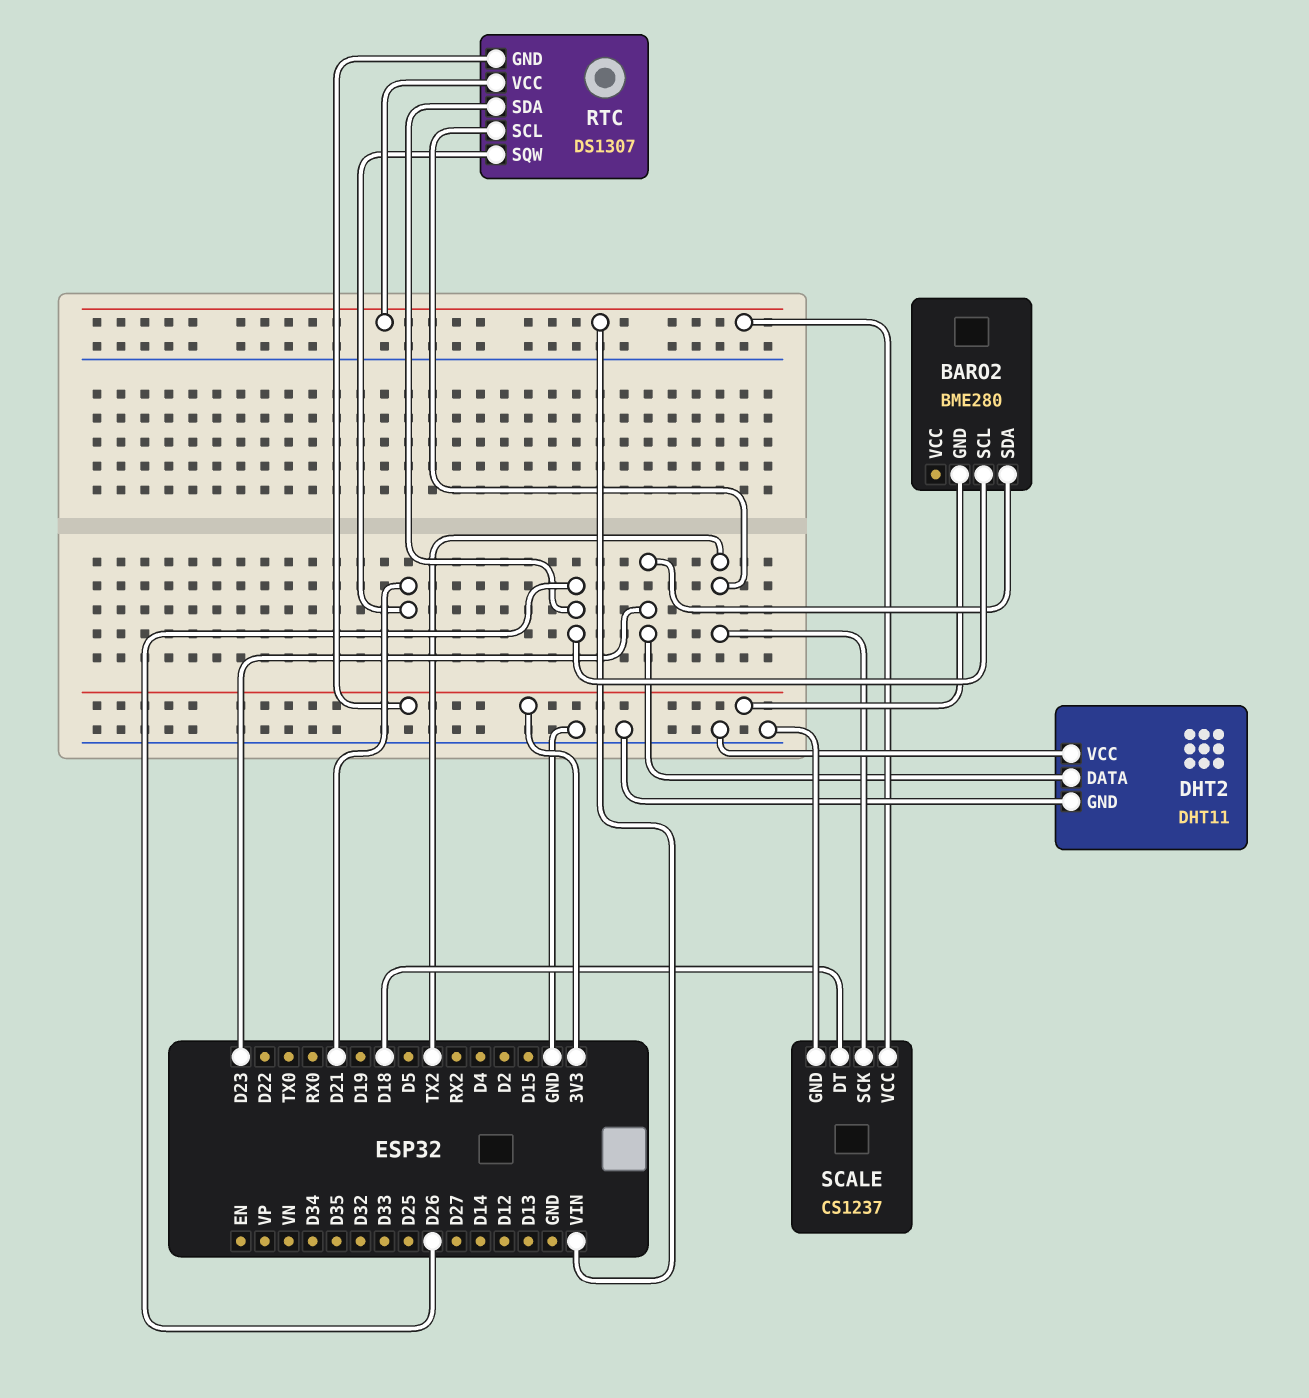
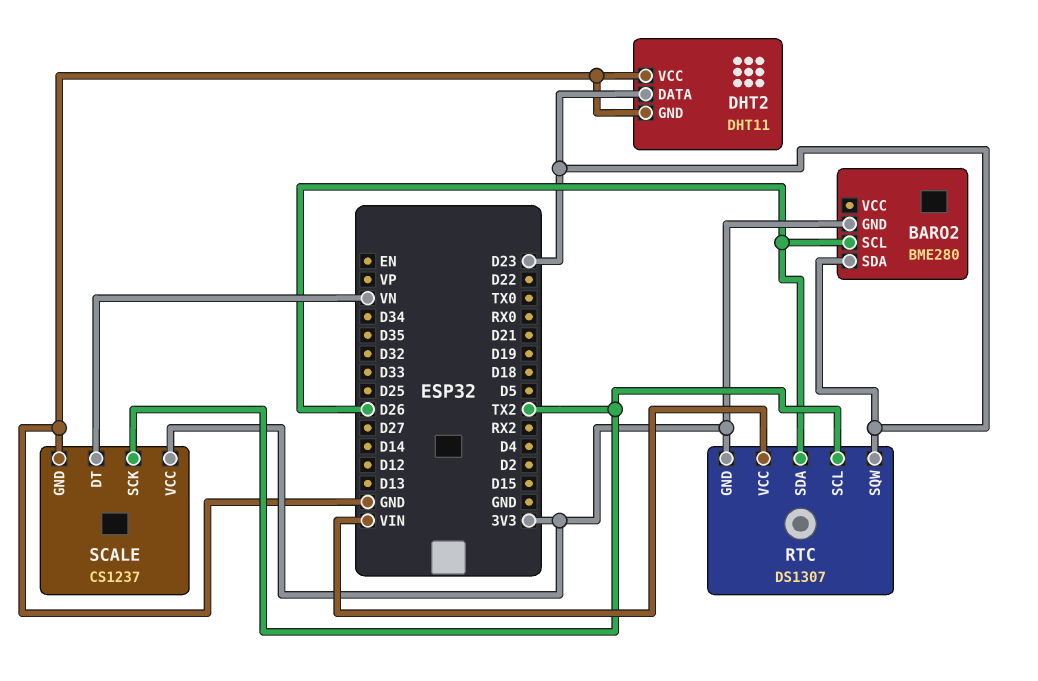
RTC pin SQW: D21 -> D23
SCALE pin DT: D18 -> VN
SCALE pin VCC: VIN -> 3V3

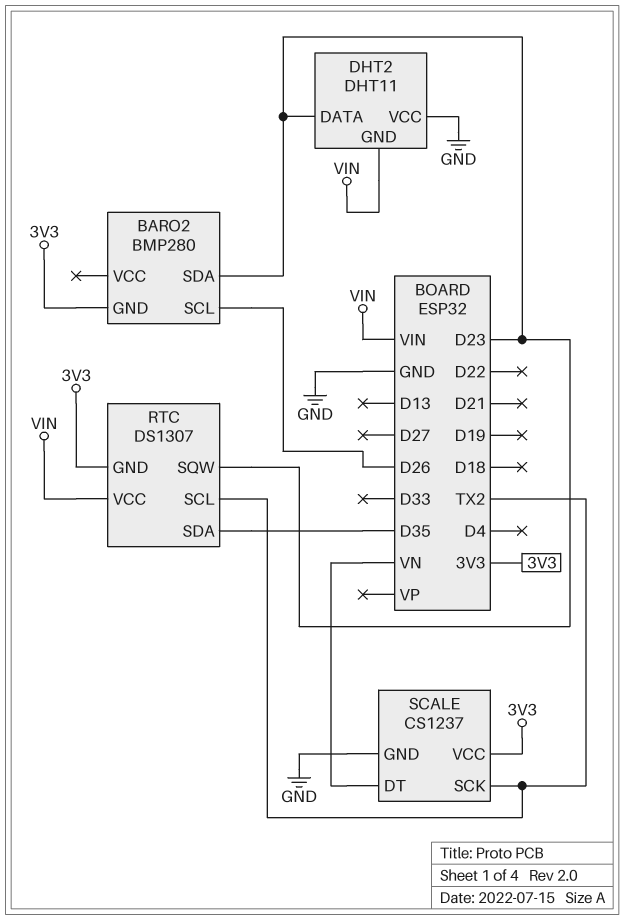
BARO2: BME280 -> BMP280
DHT2 pin GND: GND -> VIN
RTC pin SDA: D26 -> D35

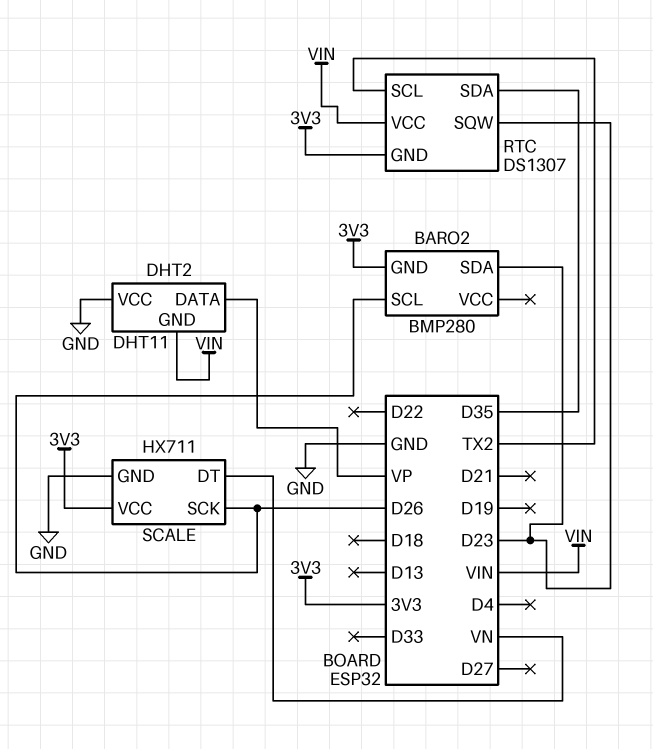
DHT2 pin DATA: D23 -> VP
SCALE: CS1237 -> HX711
SCALE pin SCK: TX2 -> D26

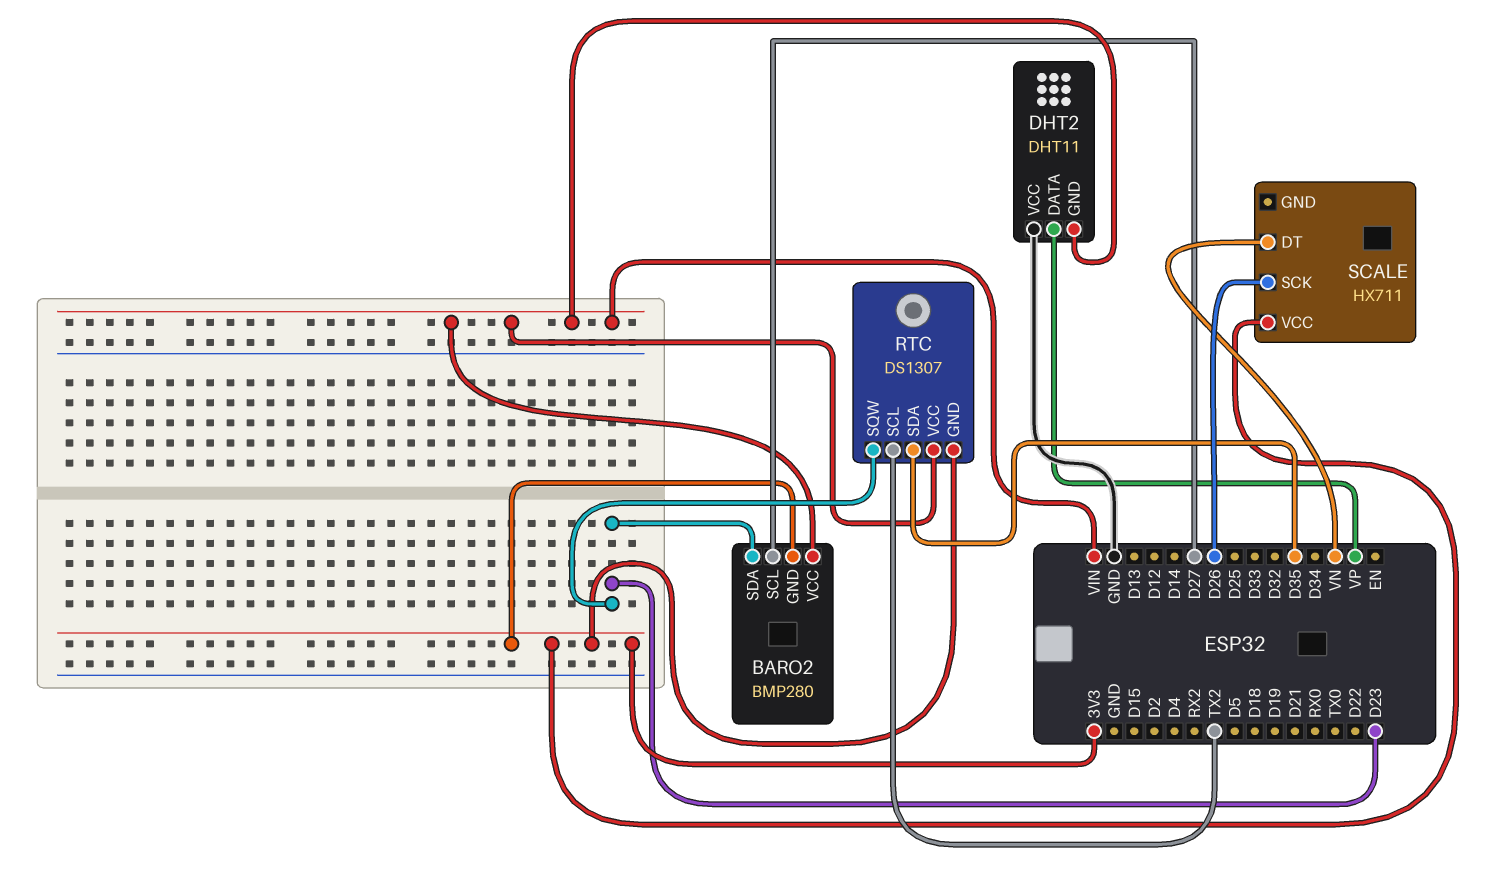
BARO2 pin SCL: D26 -> D27
BARO2 pin VCC: none -> VIN
SCALE pin GND: GND -> none

